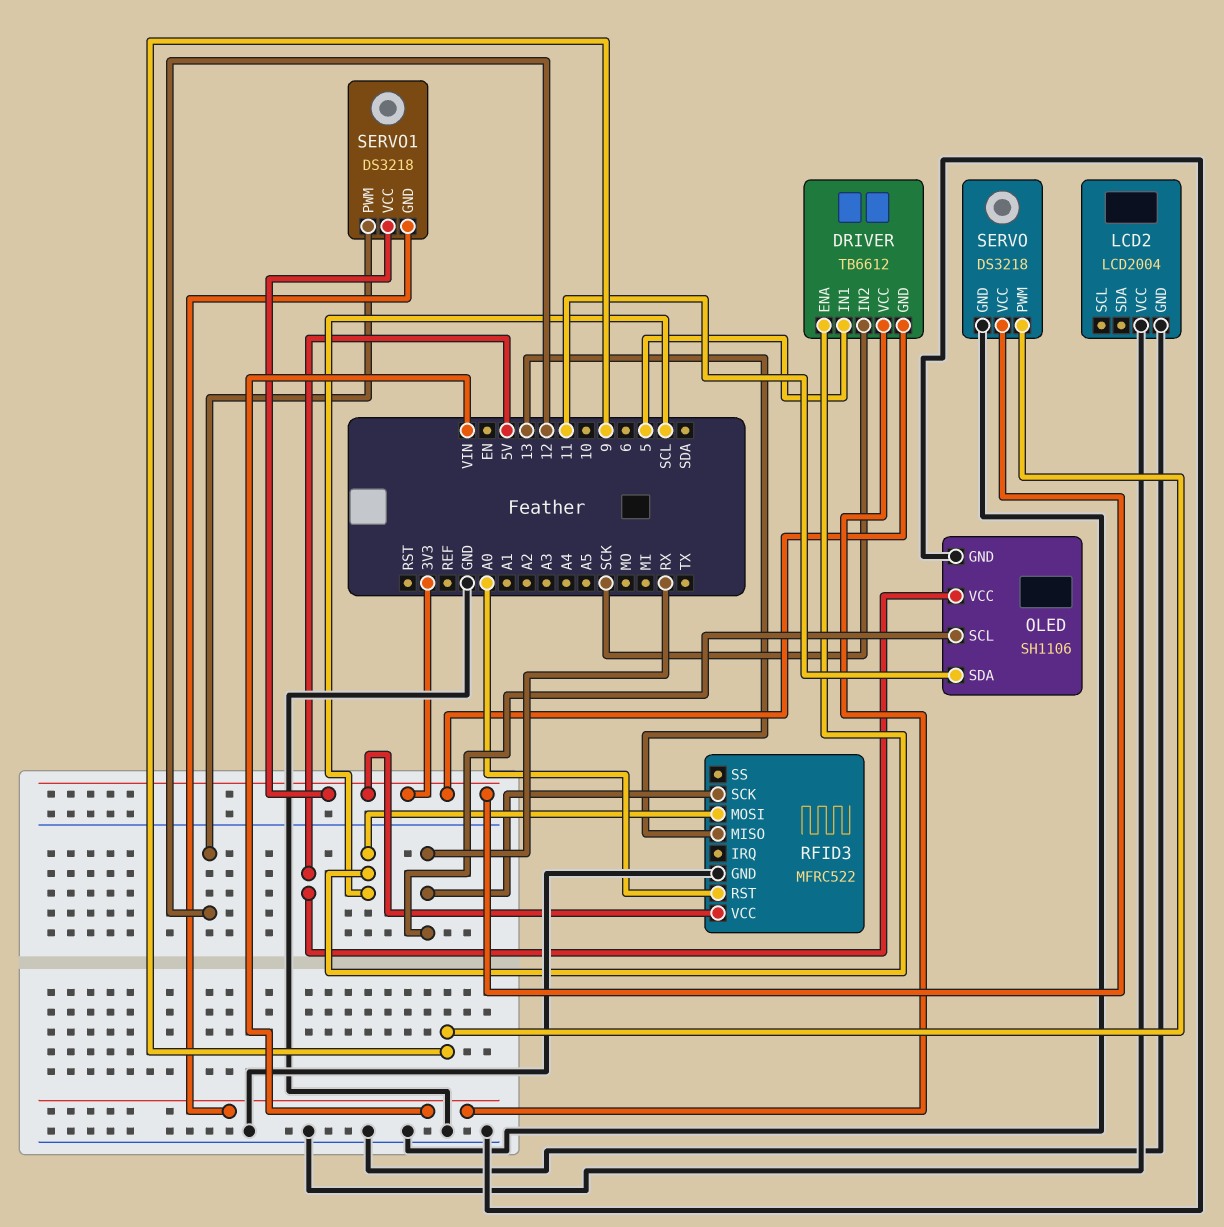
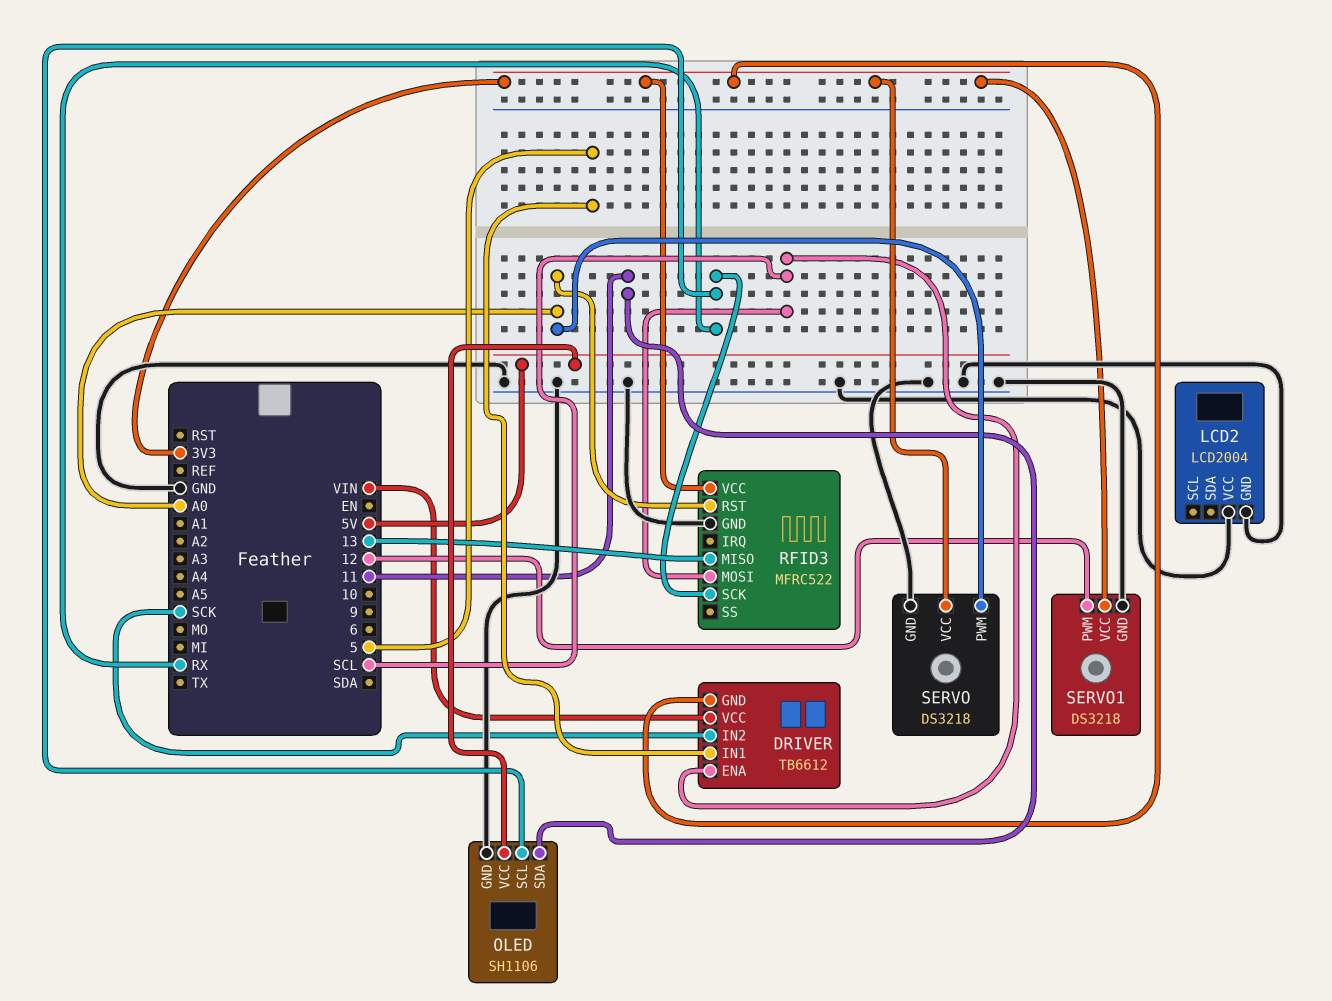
SERVO pin PWM: 9 -> A0
SERVO1 pin GND: VIN -> GND

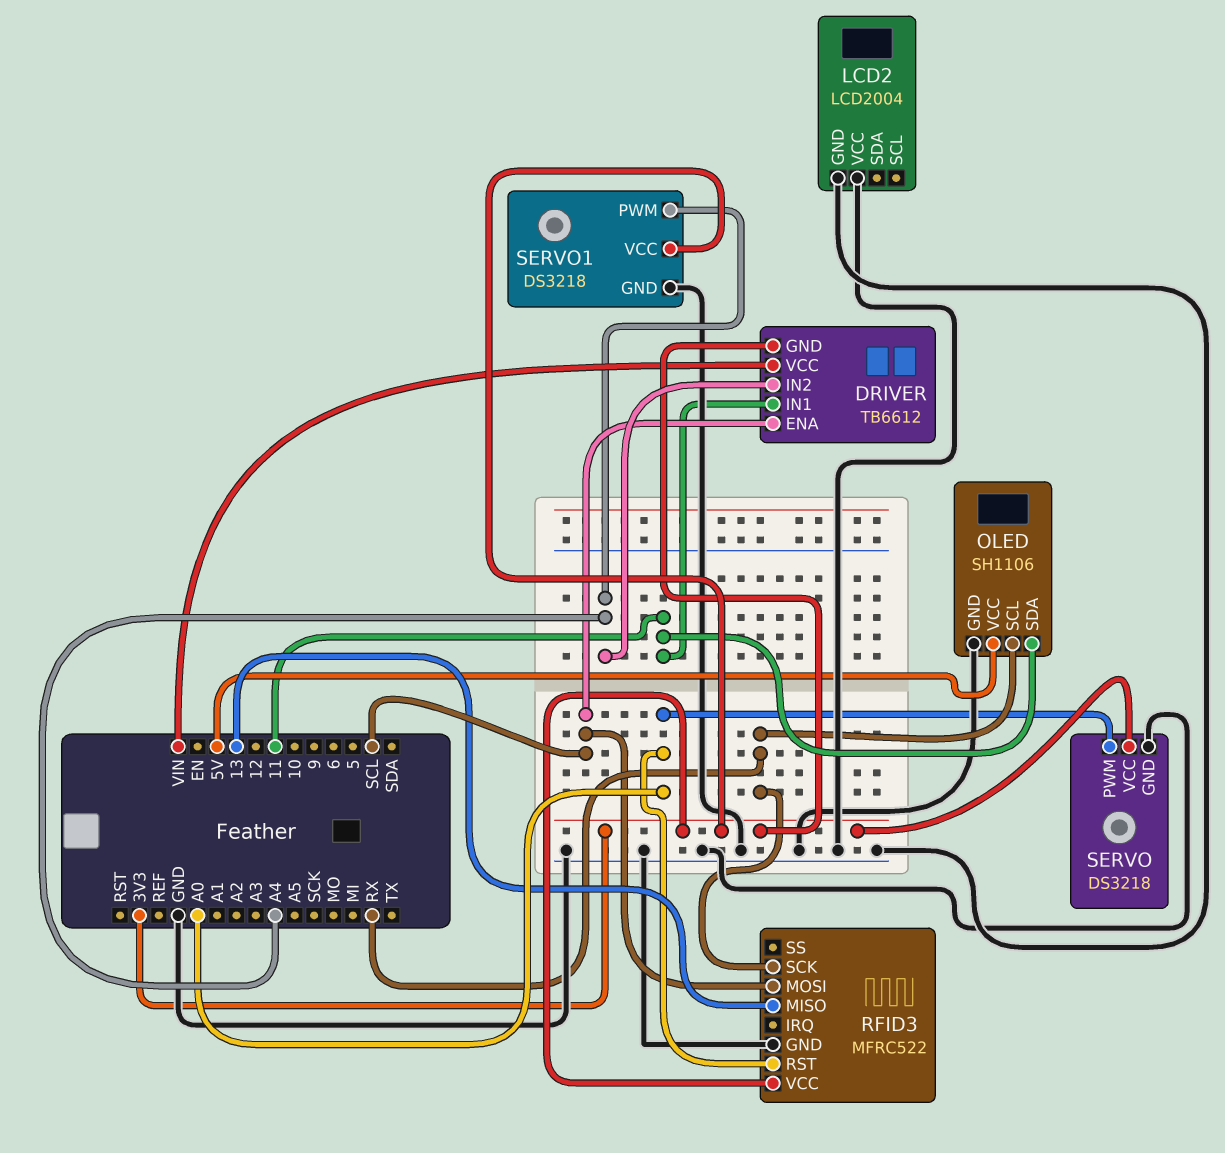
DRIVER pin IN1: 5 -> 11
DRIVER pin IN2: SCK -> A4
SERVO1 pin PWM: 12 -> A4

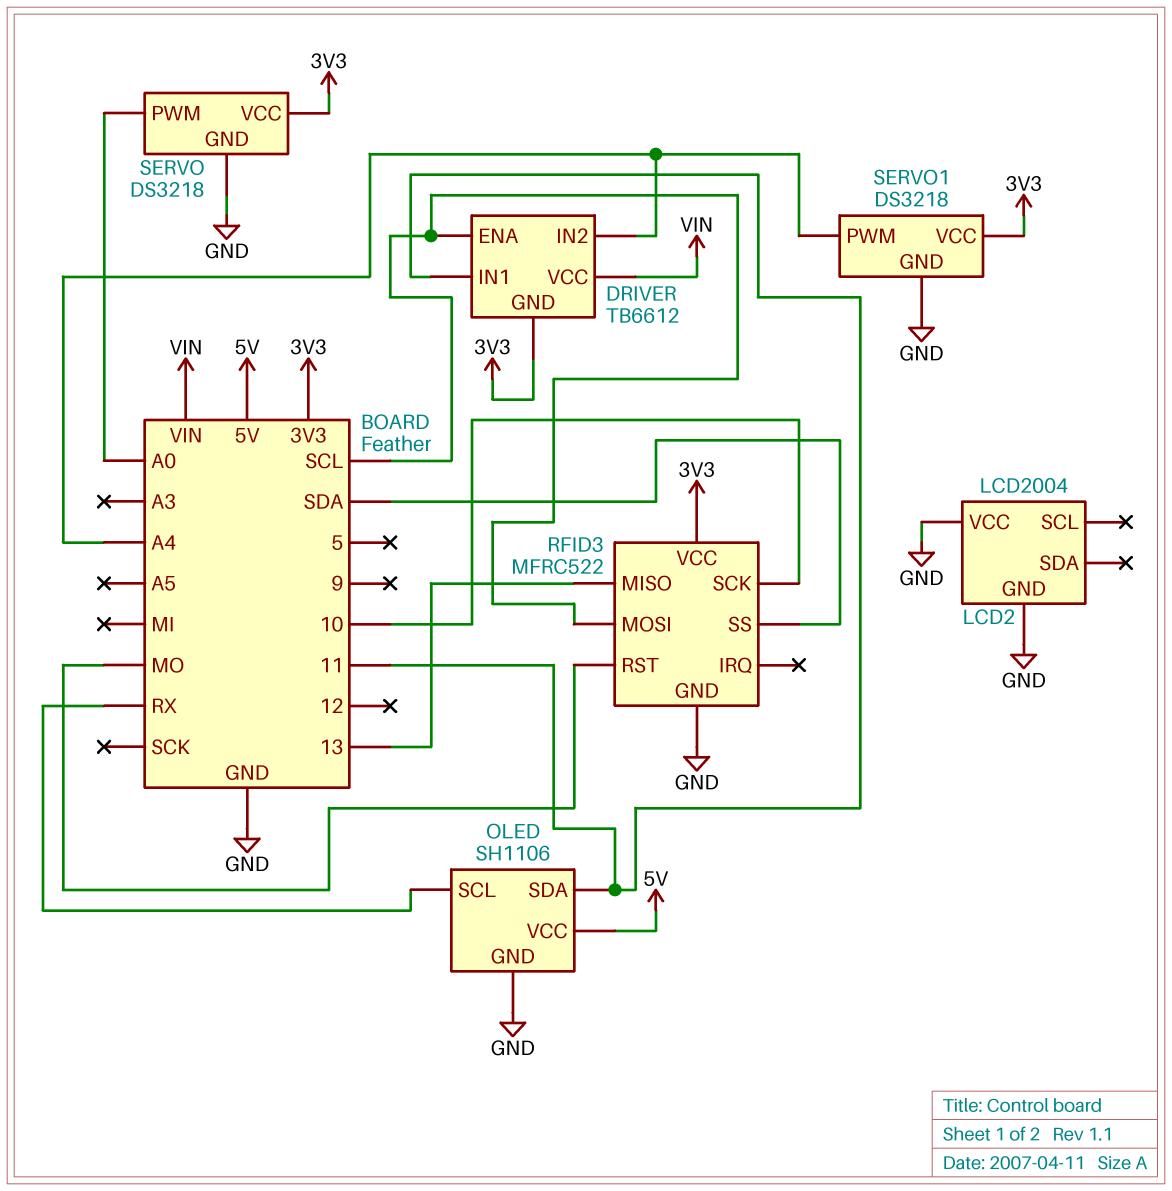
RFID3 pin RST: A0 -> MO
RFID3 pin SCK: RX -> 10
RFID3 pin SS: none -> SDA

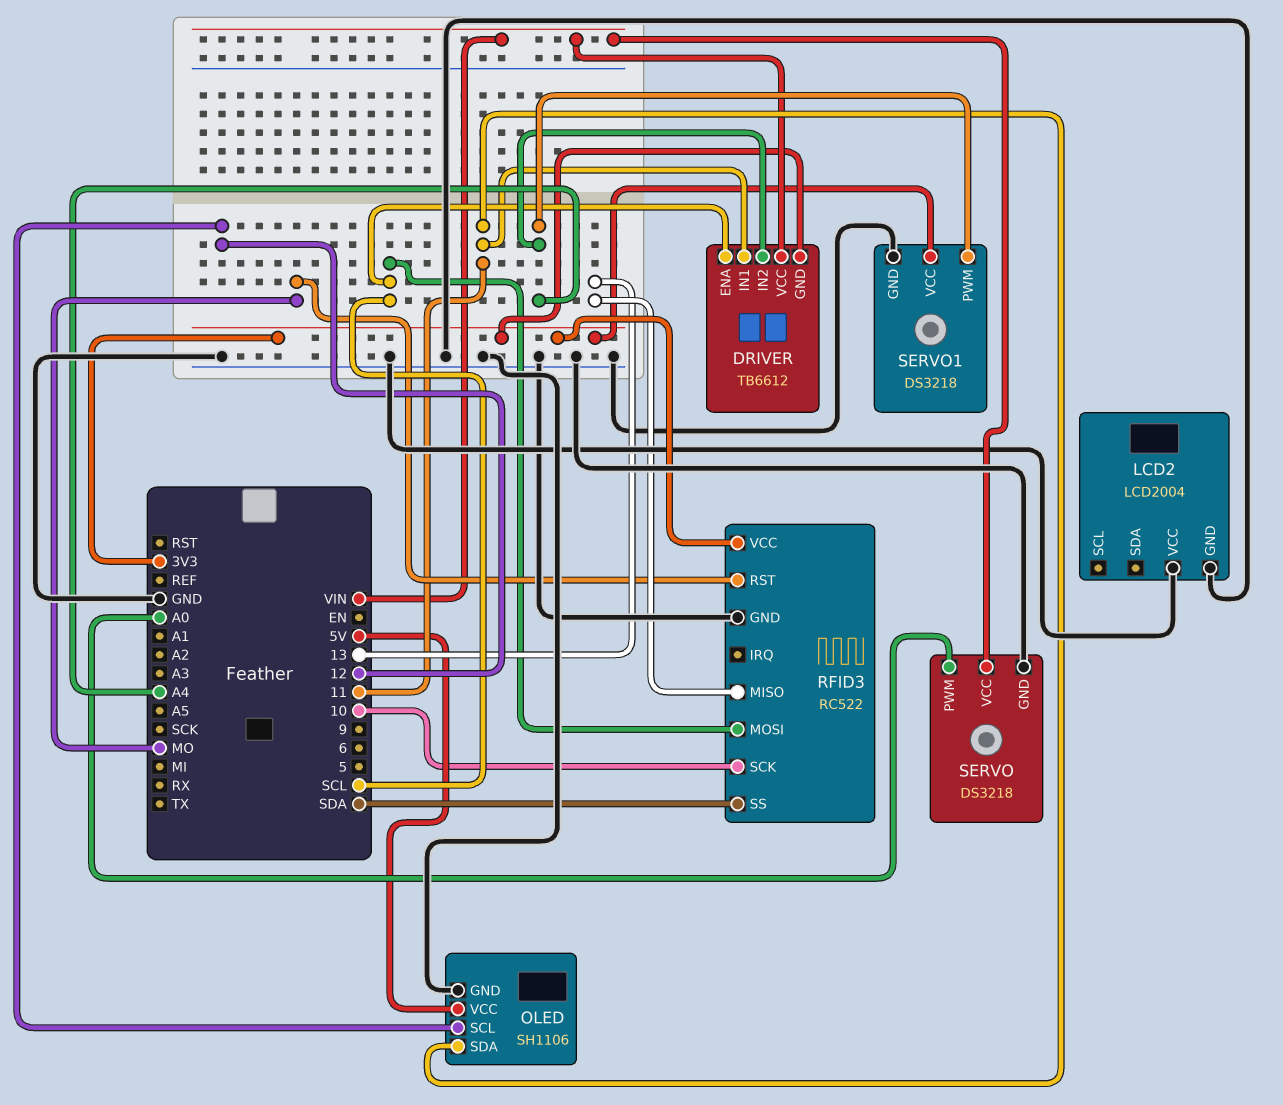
OLED pin SCL: RX -> 12
RFID3: MFRC522 -> RC522
SERVO pin VCC: 3V3 -> VIN

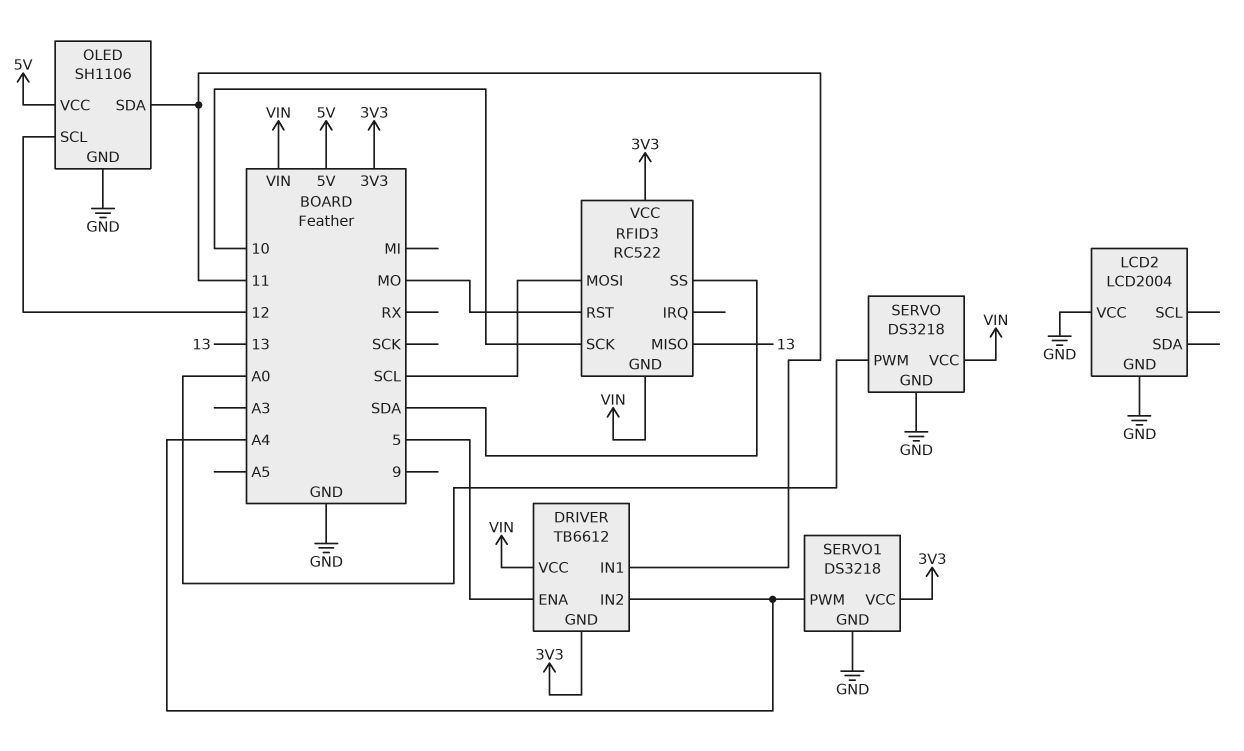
DRIVER pin ENA: SCL -> 5
RFID3 pin GND: GND -> VIN

